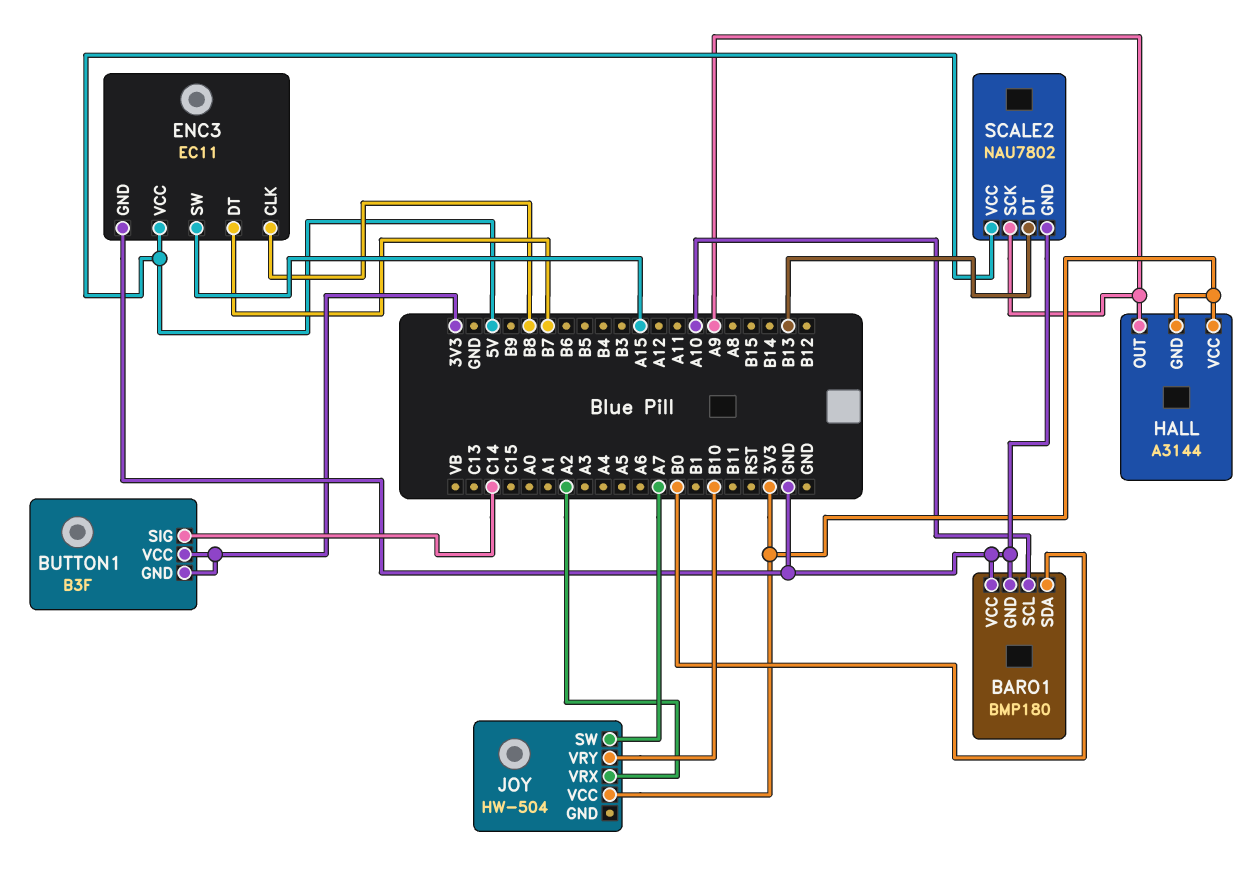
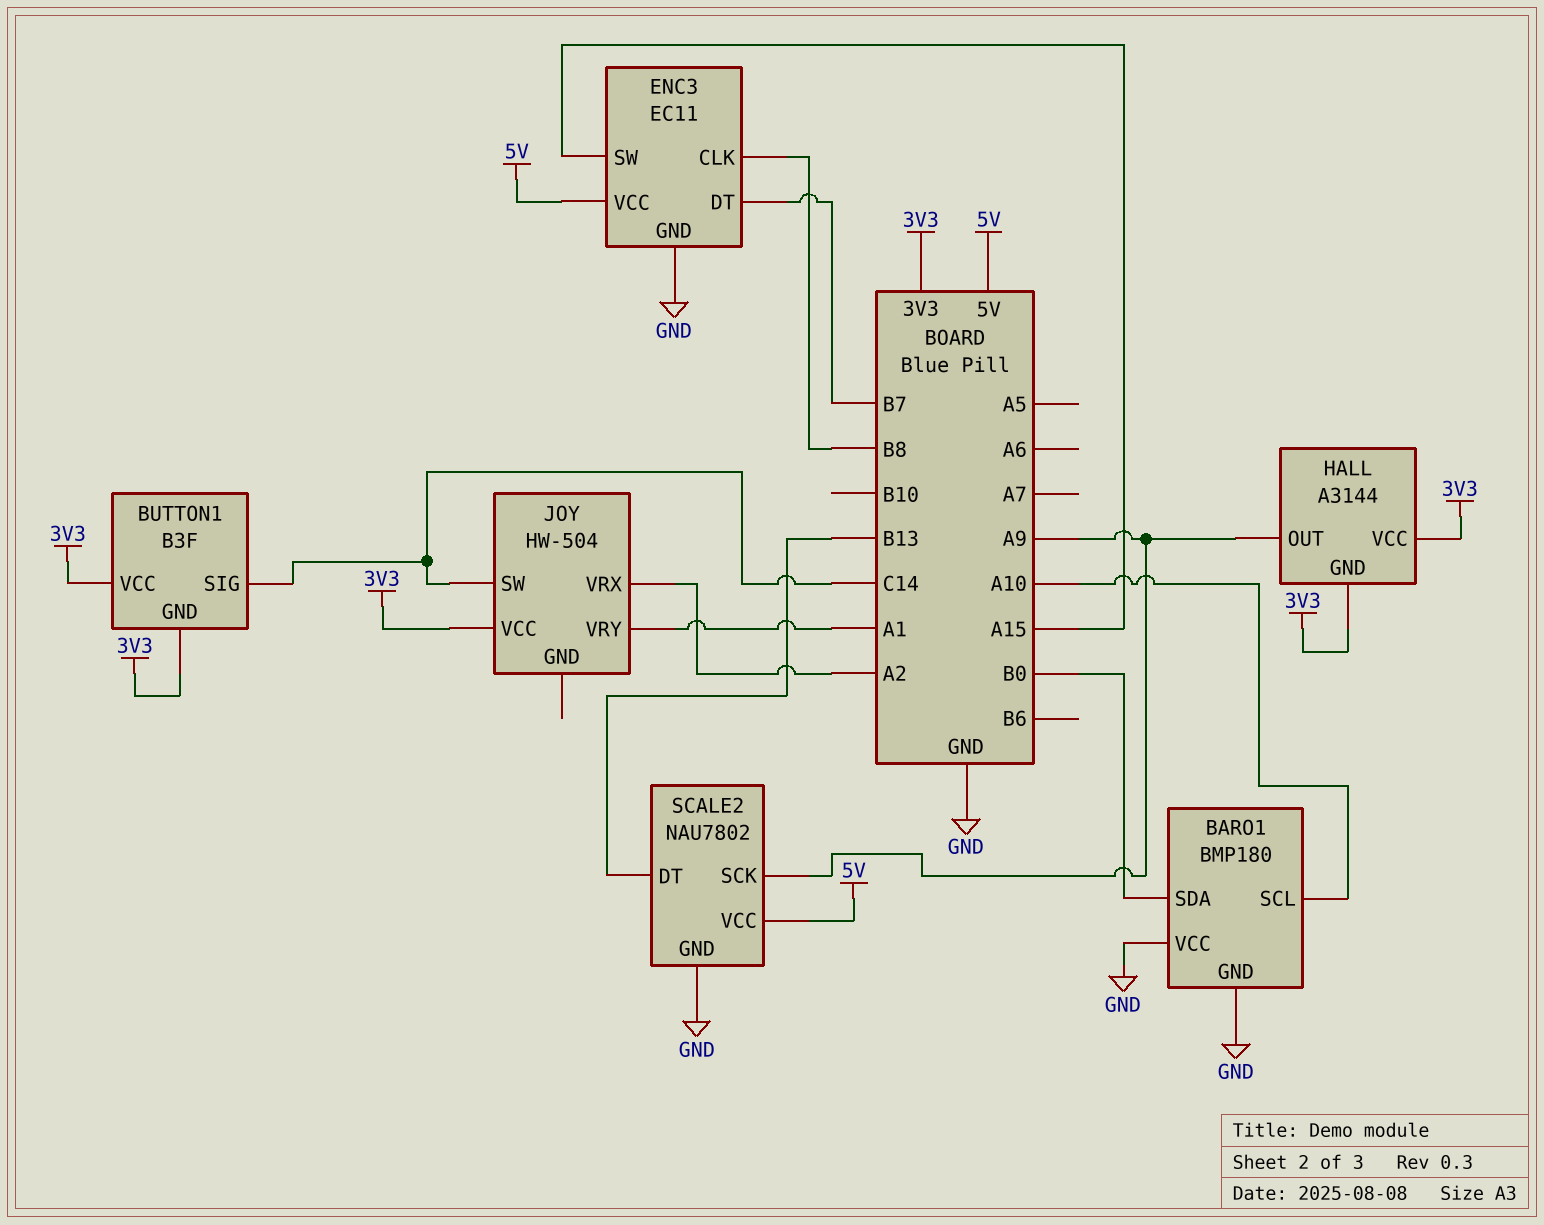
JOY pin SW: A7 -> C14
JOY pin VRY: B10 -> A1

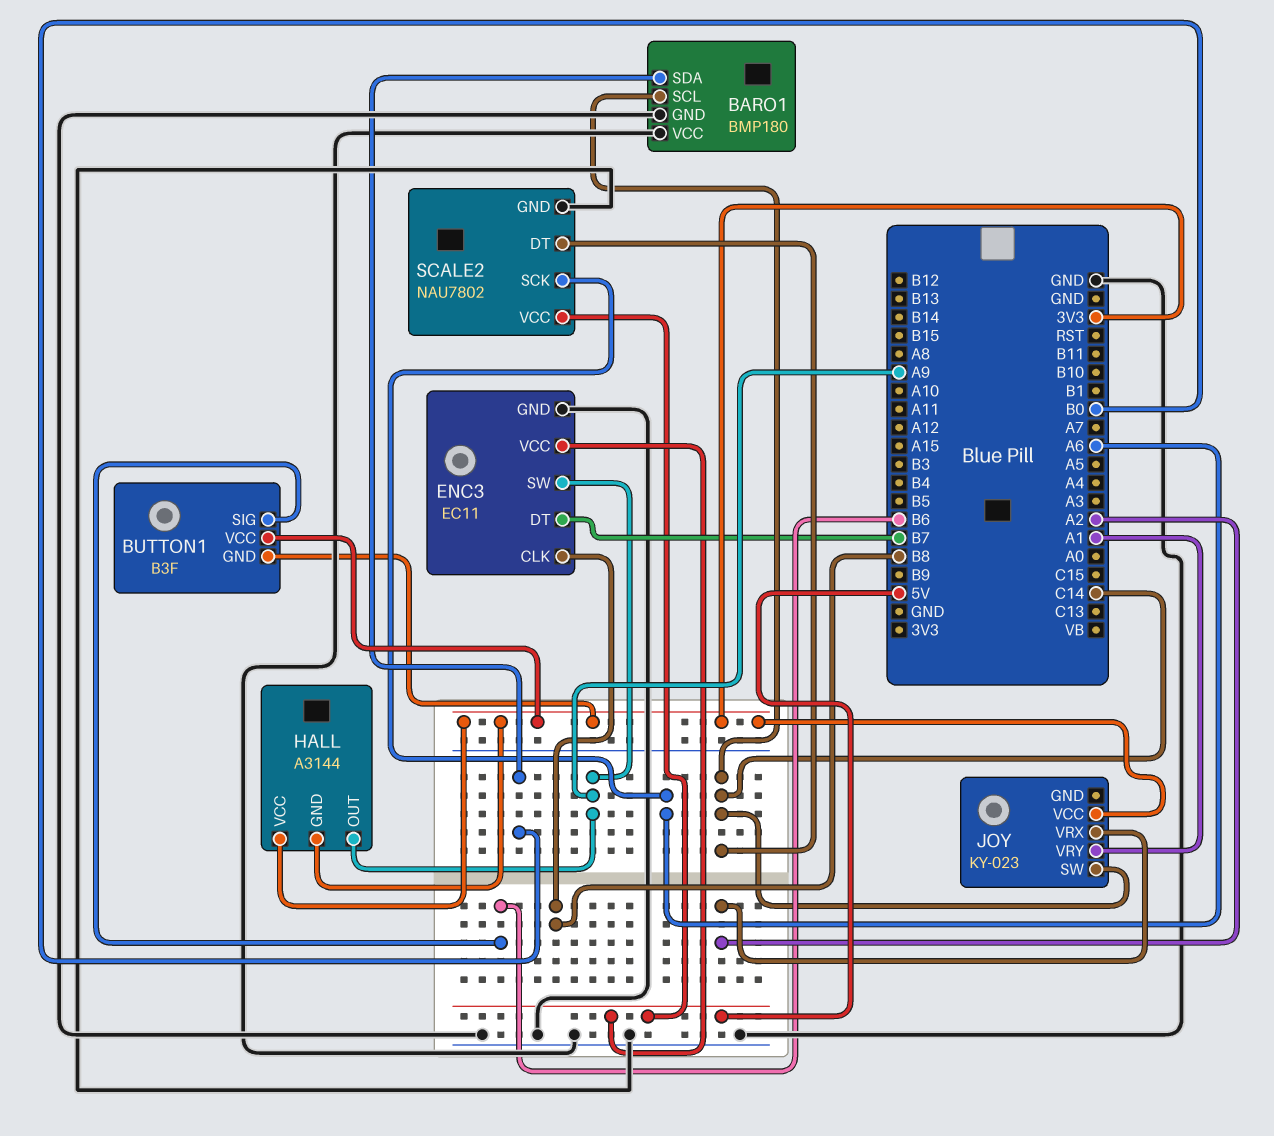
BARO1 pin SCL: A10 -> C14
BUTTON1 pin SIG: C14 -> B6
ENC3 pin SW: A15 -> A9
JOY: HW-504 -> KY-023
SCALE2 pin DT: B13 -> C14
SCALE2 pin SCK: A9 -> A6

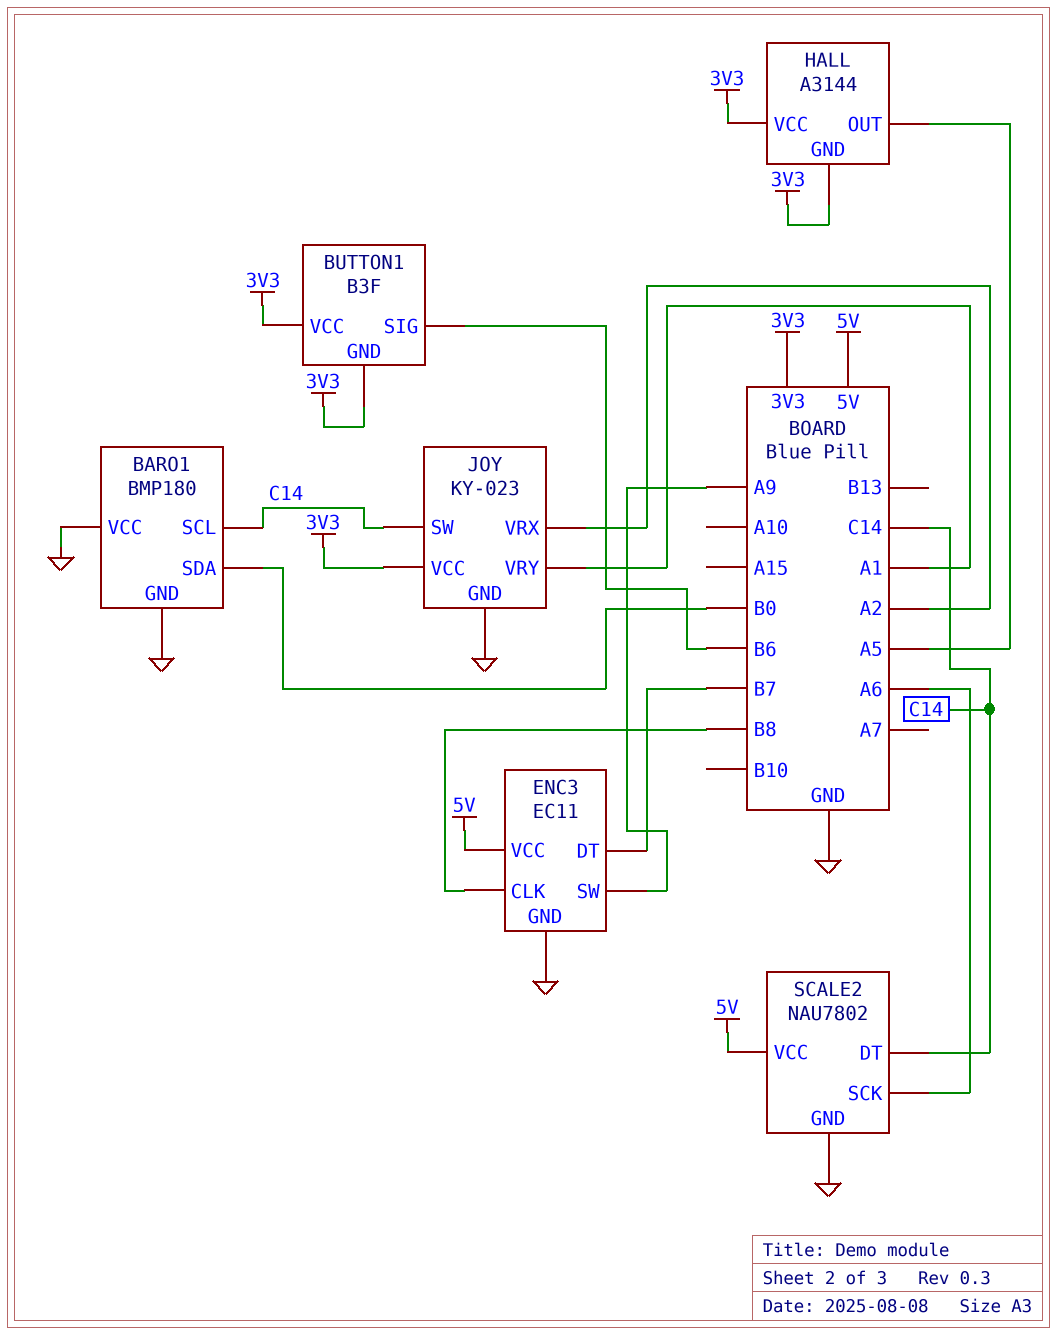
HALL pin OUT: A9 -> A5
JOY pin GND: none -> GND

